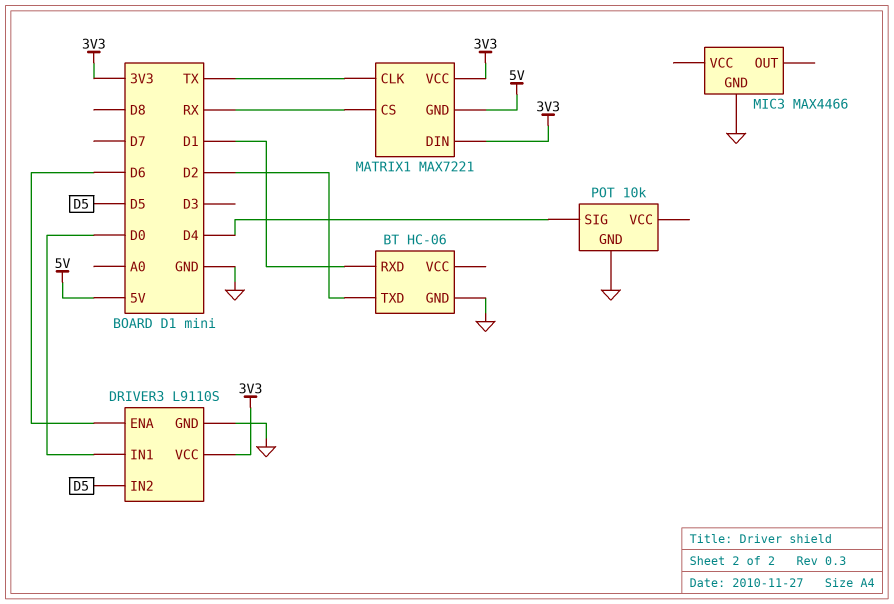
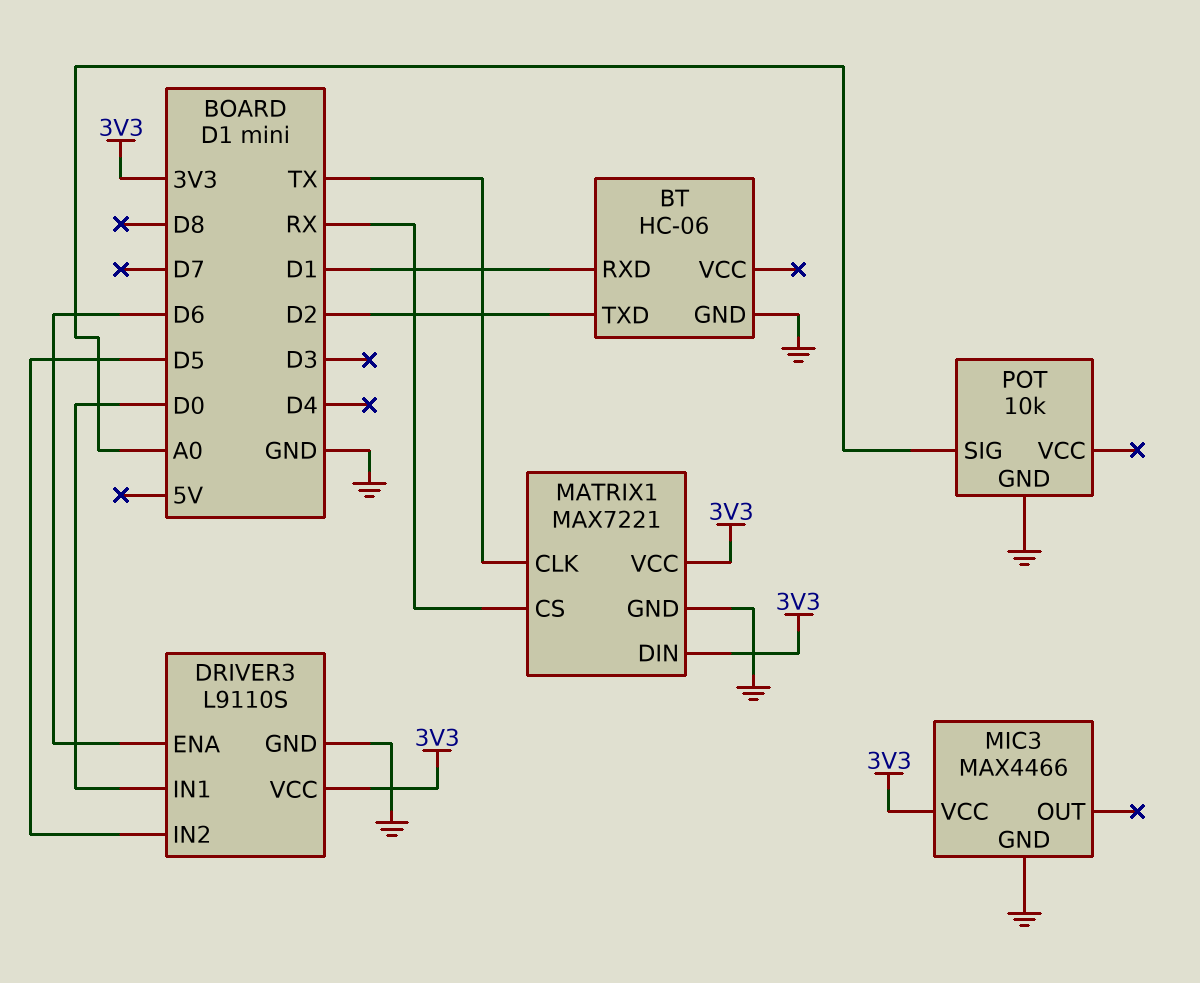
MATRIX1 pin GND: 5V -> GND
MIC3 pin VCC: none -> 3V3
POT pin SIG: D4 -> A0

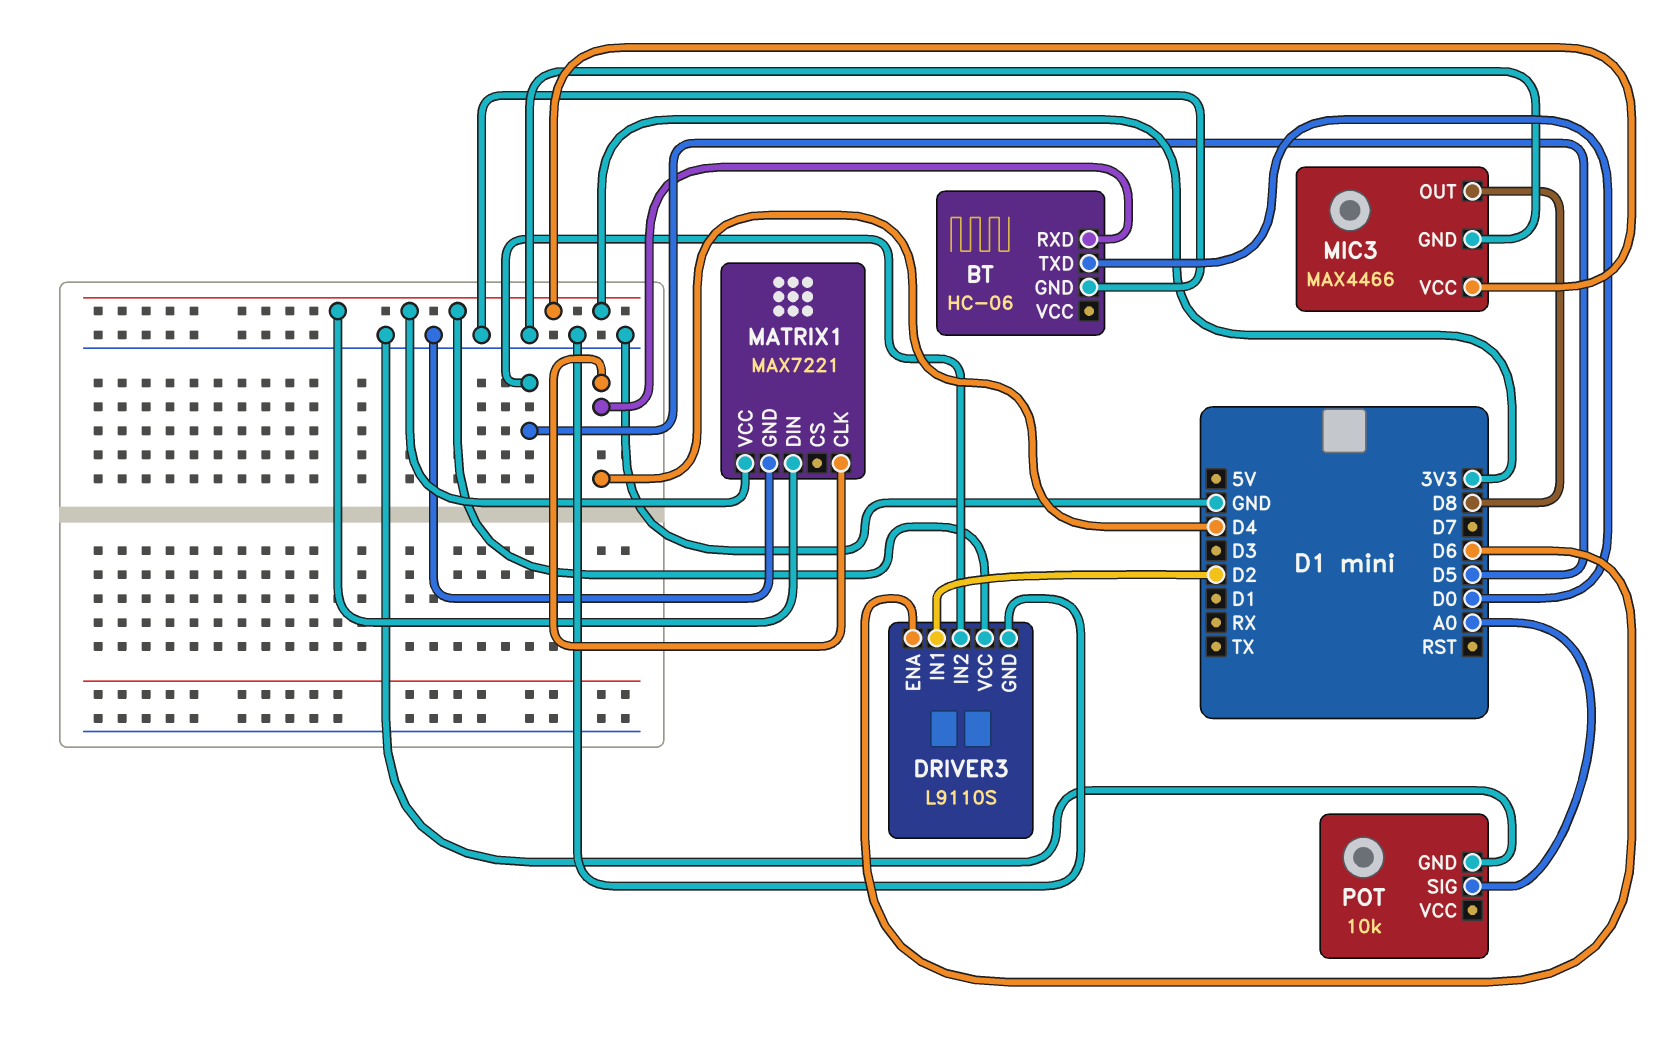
BT pin RXD: D1 -> D4
BT pin TXD: D2 -> D0
DRIVER3 pin IN1: D0 -> D2
MATRIX1 pin CLK: TX -> D4
MATRIX1 pin CS: RX -> none
MIC3 pin OUT: none -> D8

